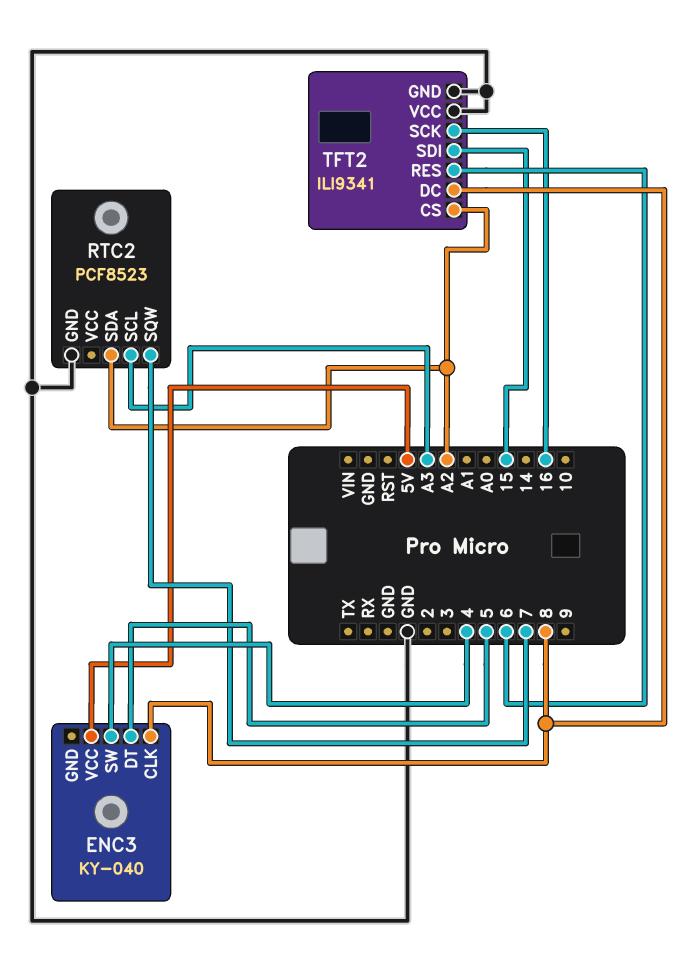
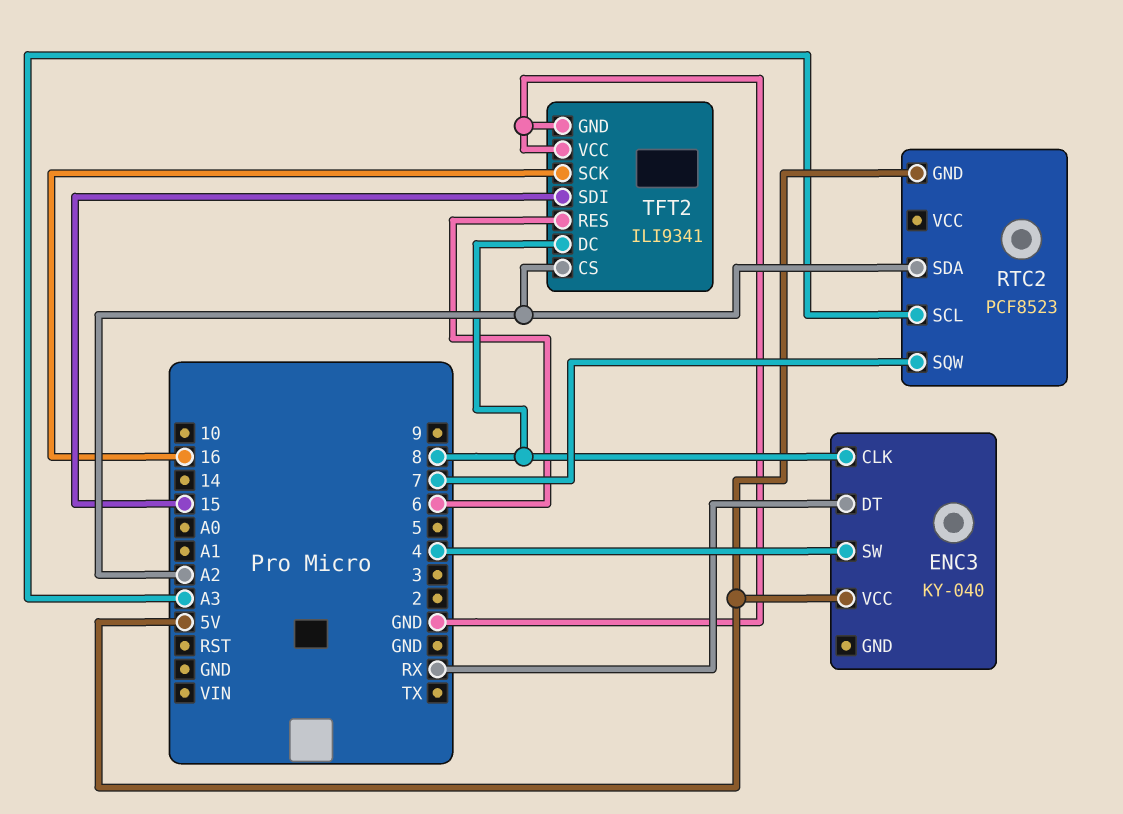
ENC3 pin DT: 5 -> RX
RTC2 pin GND: GND -> 5V

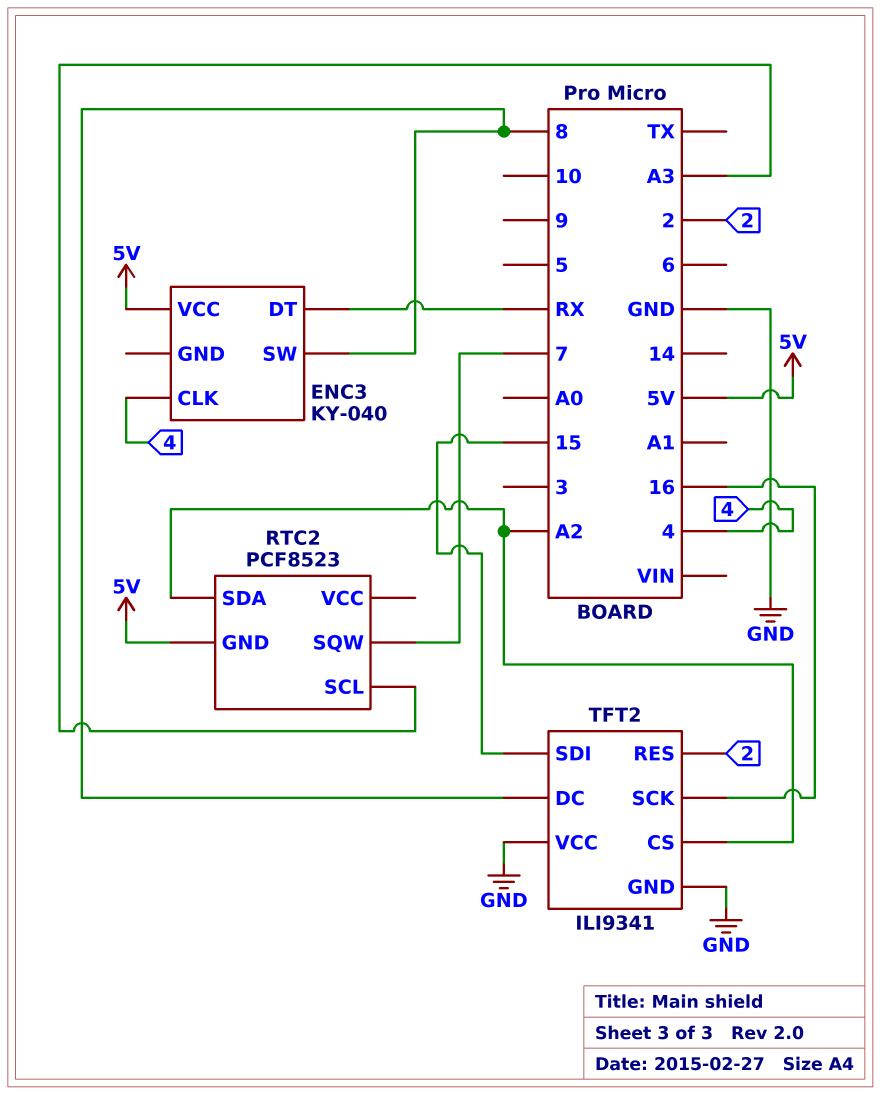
ENC3 pin CLK: 8 -> 4
ENC3 pin SW: 4 -> 8
TFT2 pin RES: 6 -> 2

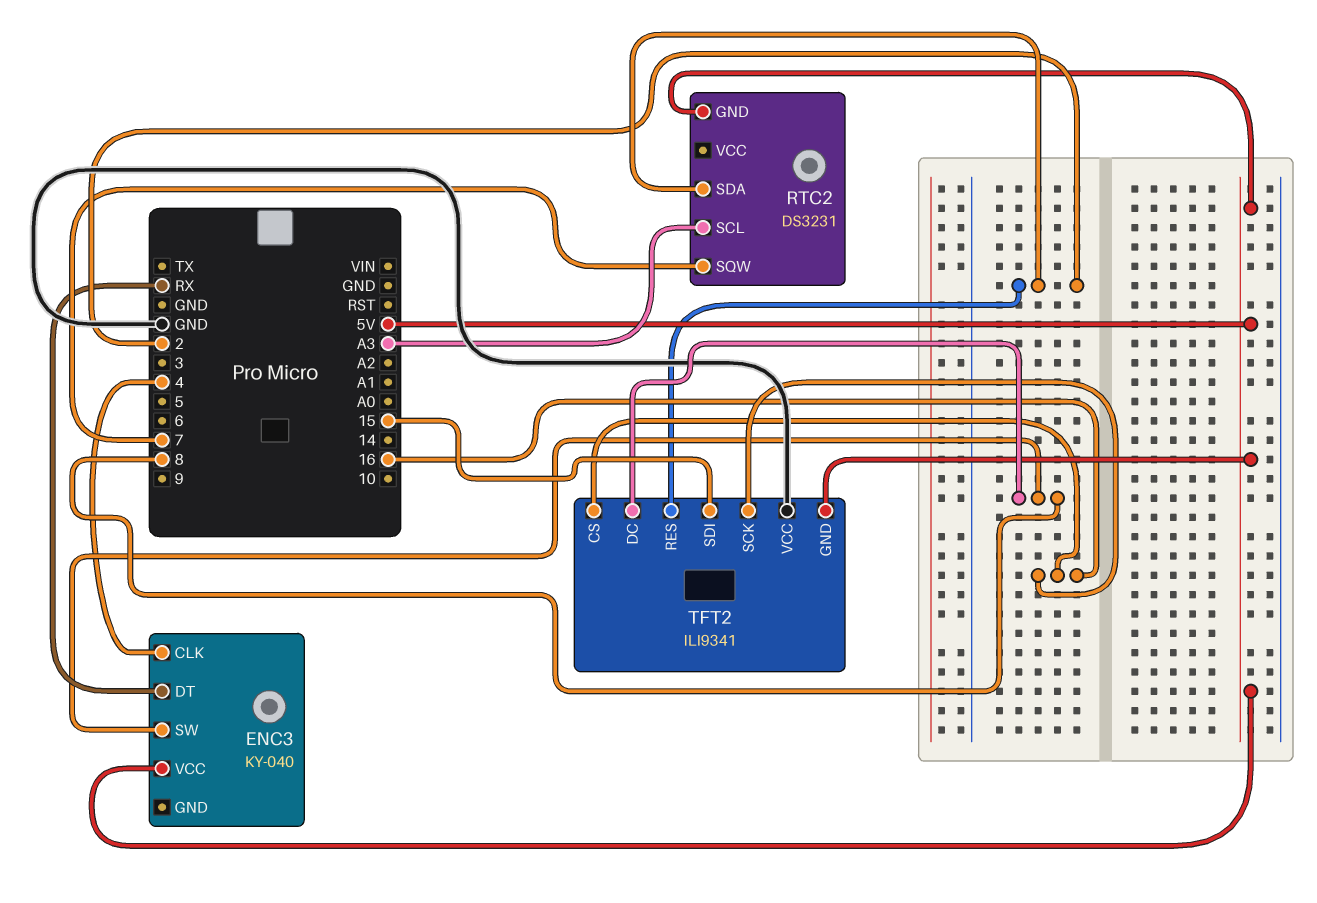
RTC2: PCF8523 -> DS3231
RTC2 pin SDA: A2 -> 2
TFT2 pin CS: A2 -> 16
TFT2 pin GND: GND -> 5V

